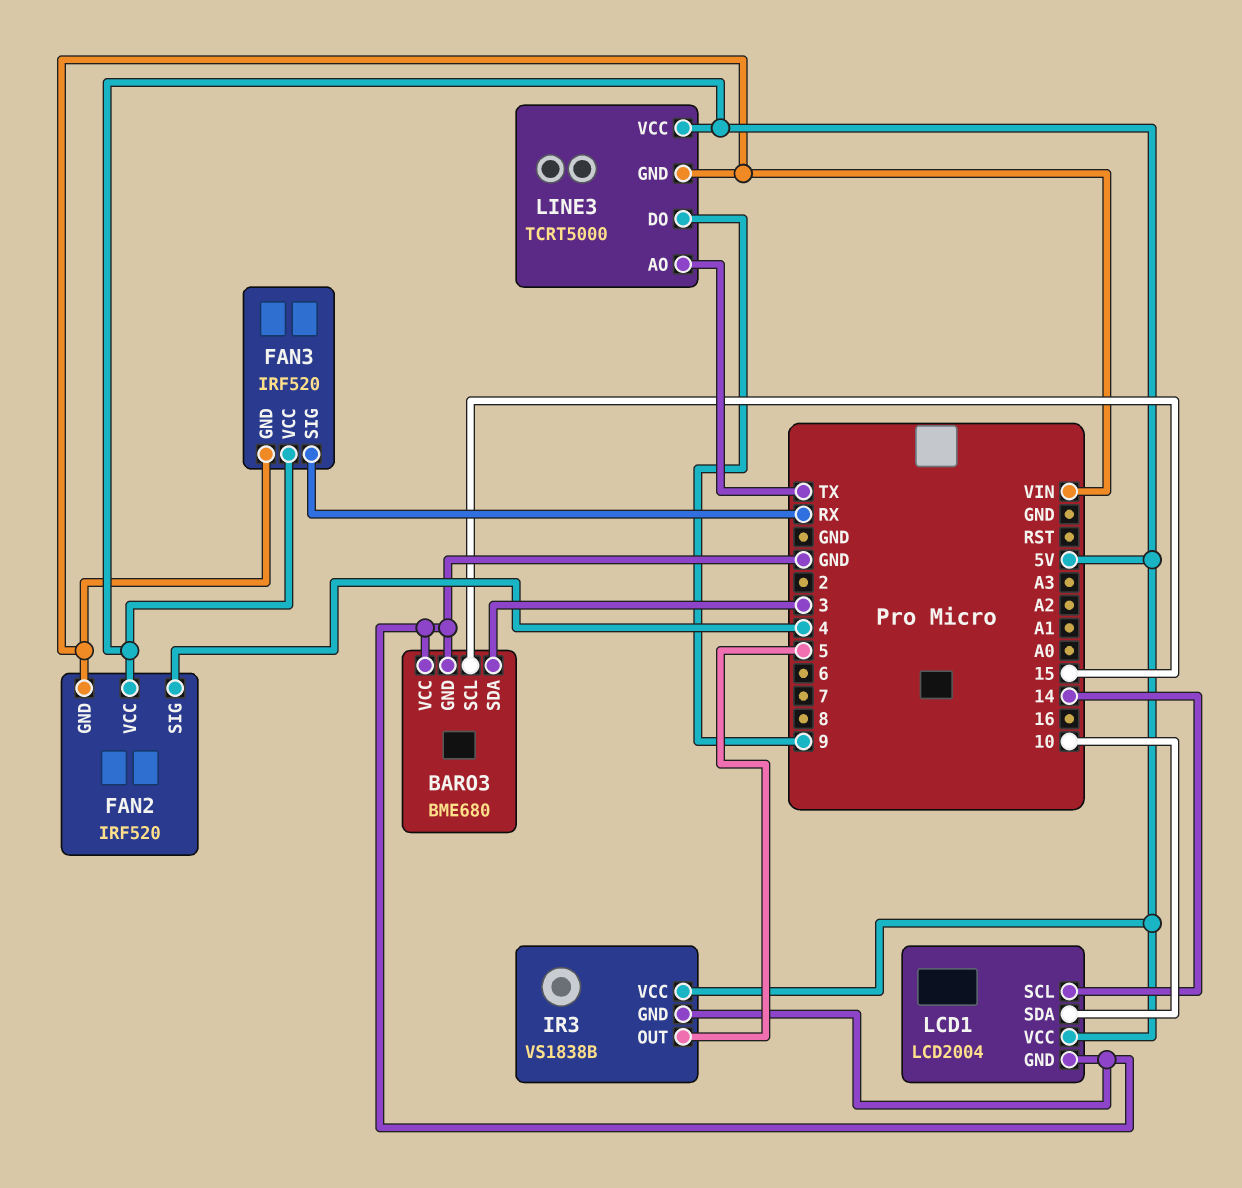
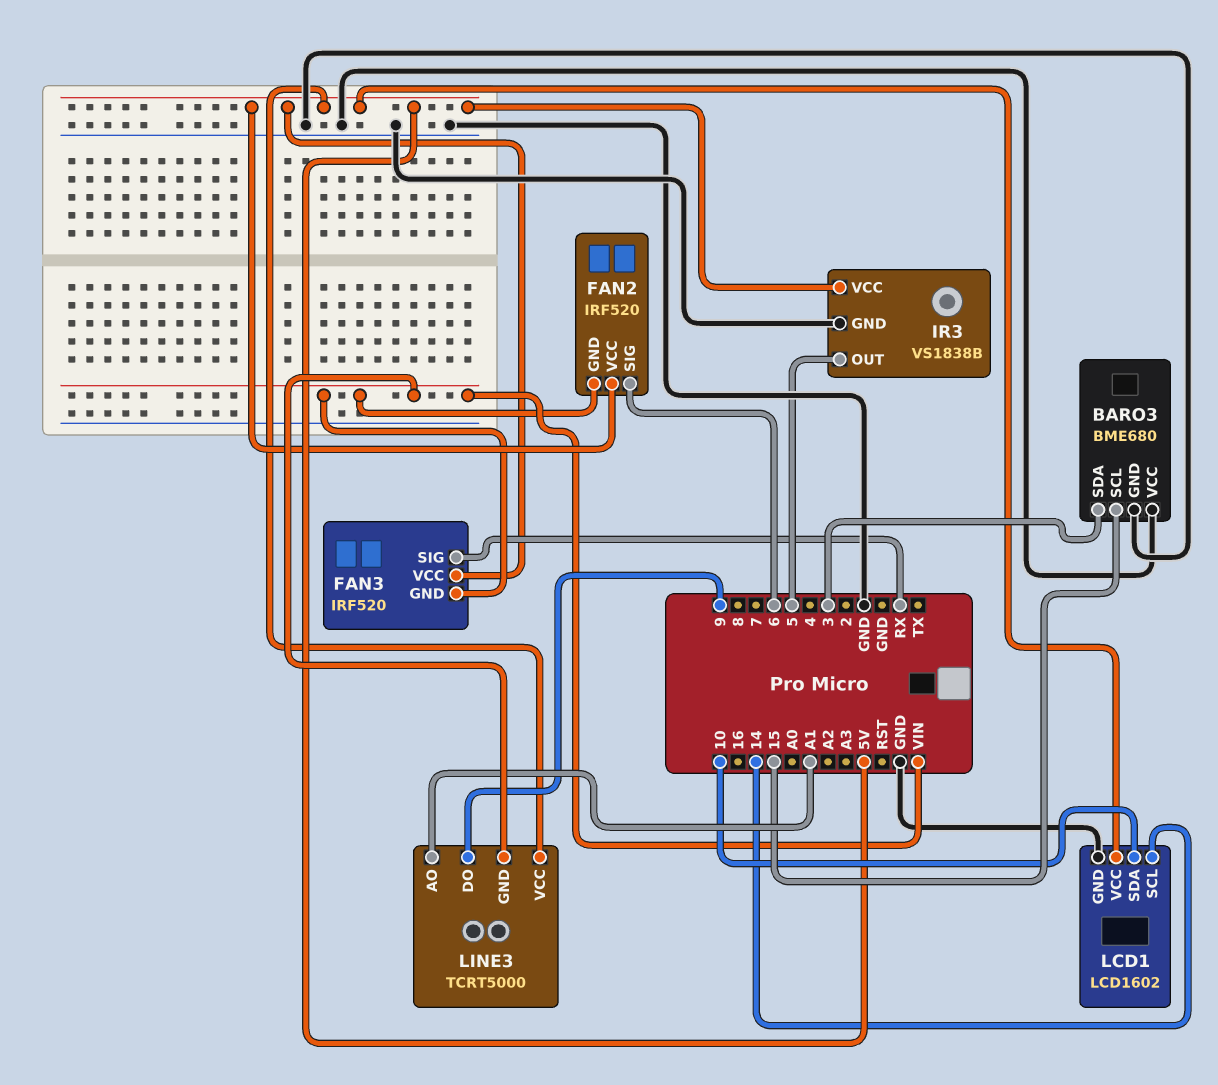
FAN2 pin SIG: 4 -> 6
LCD1: LCD2004 -> LCD1602
LINE3 pin AO: TX -> A1

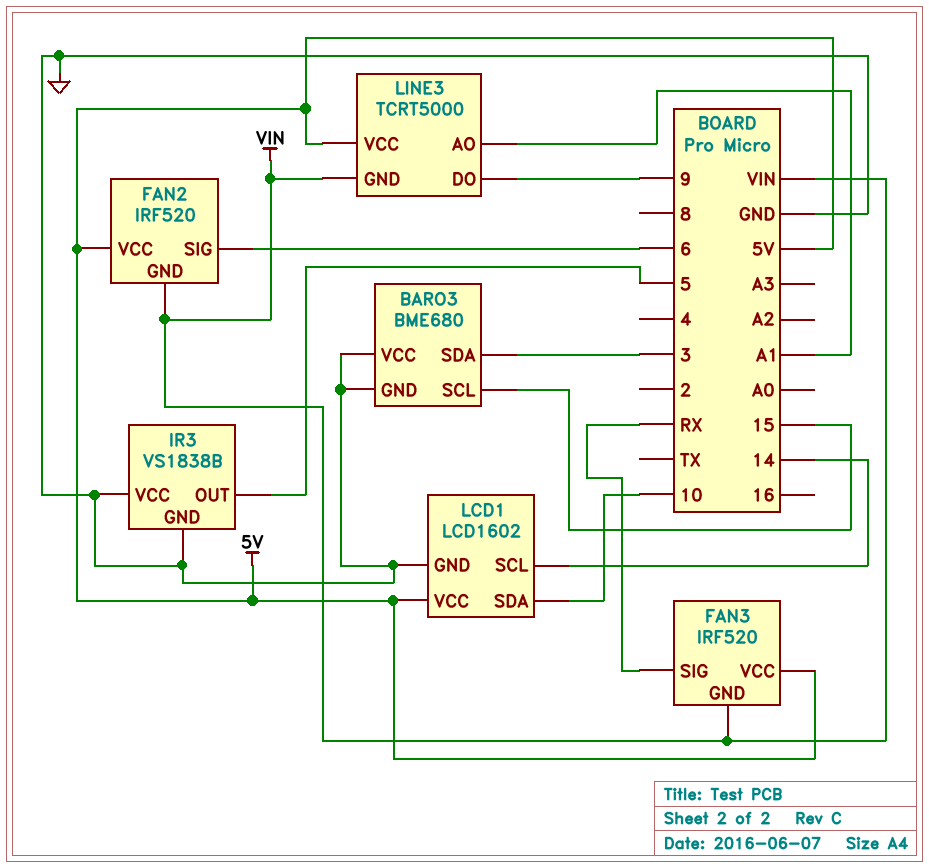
IR3 pin VCC: 5V -> GND

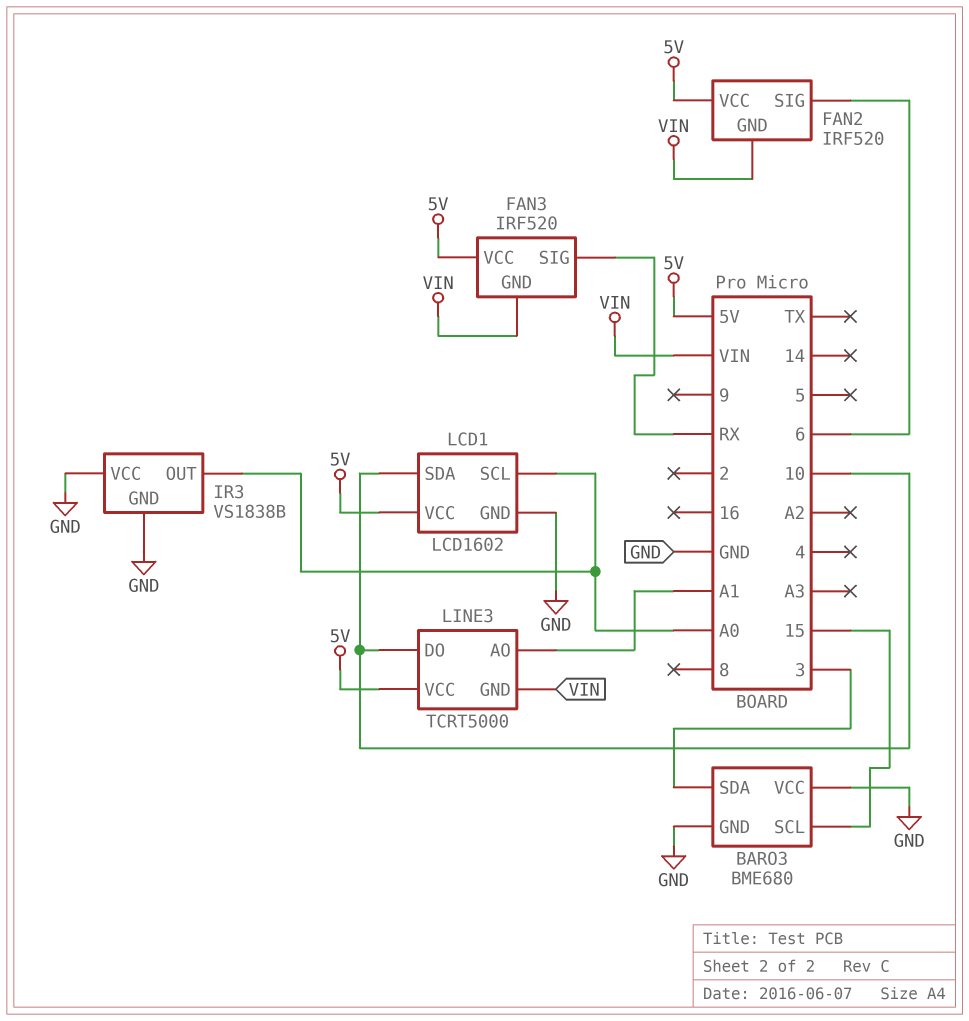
IR3 pin OUT: 5 -> A0
LCD1 pin SCL: 14 -> A0
LINE3 pin DO: 9 -> 10

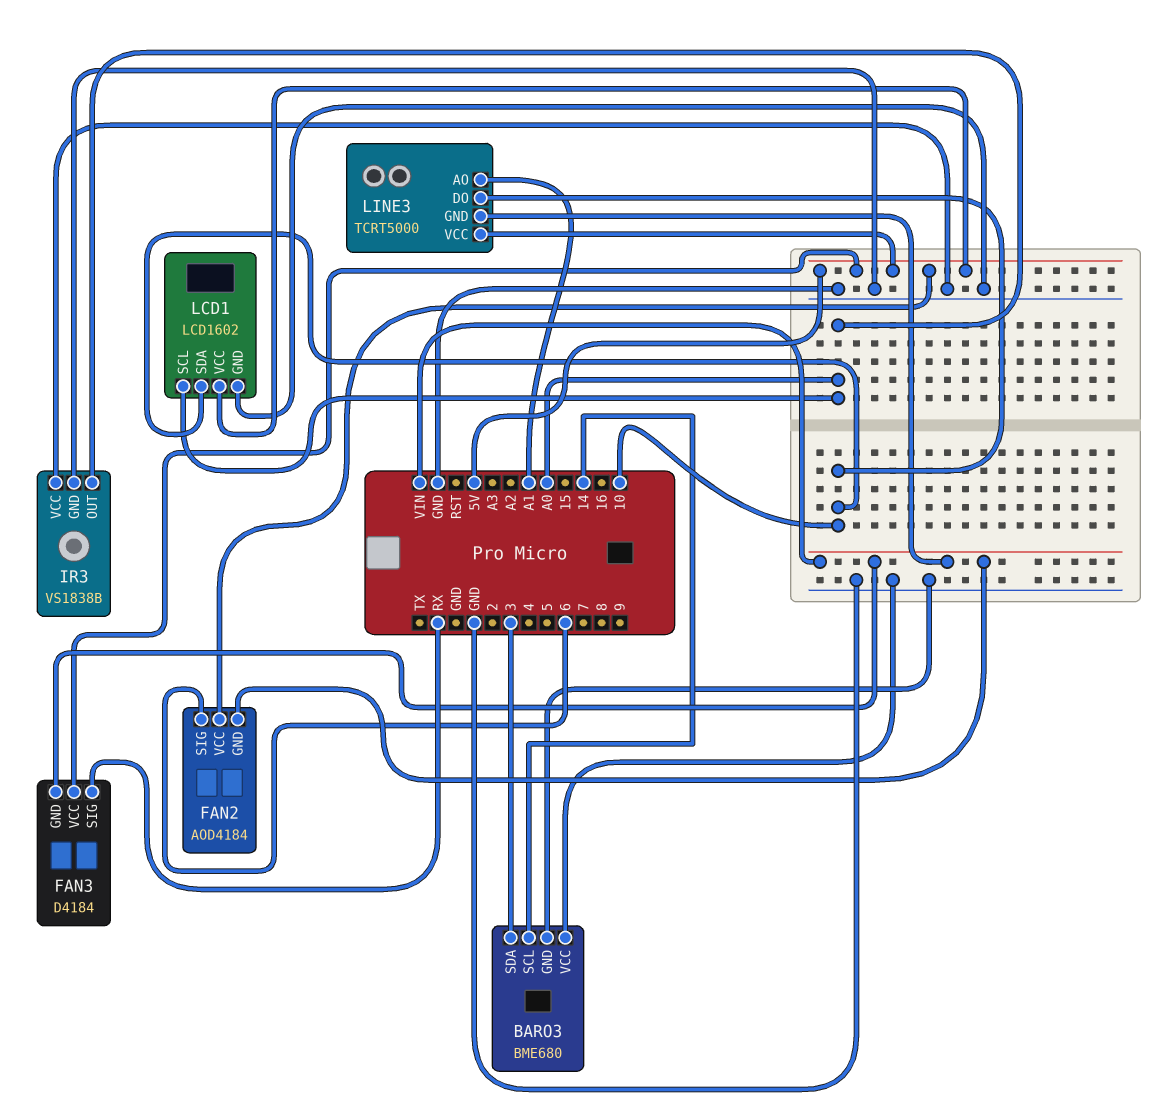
BARO3 pin SCL: 15 -> 14
FAN2: IRF520 -> AOD4184
FAN3: IRF520 -> D4184

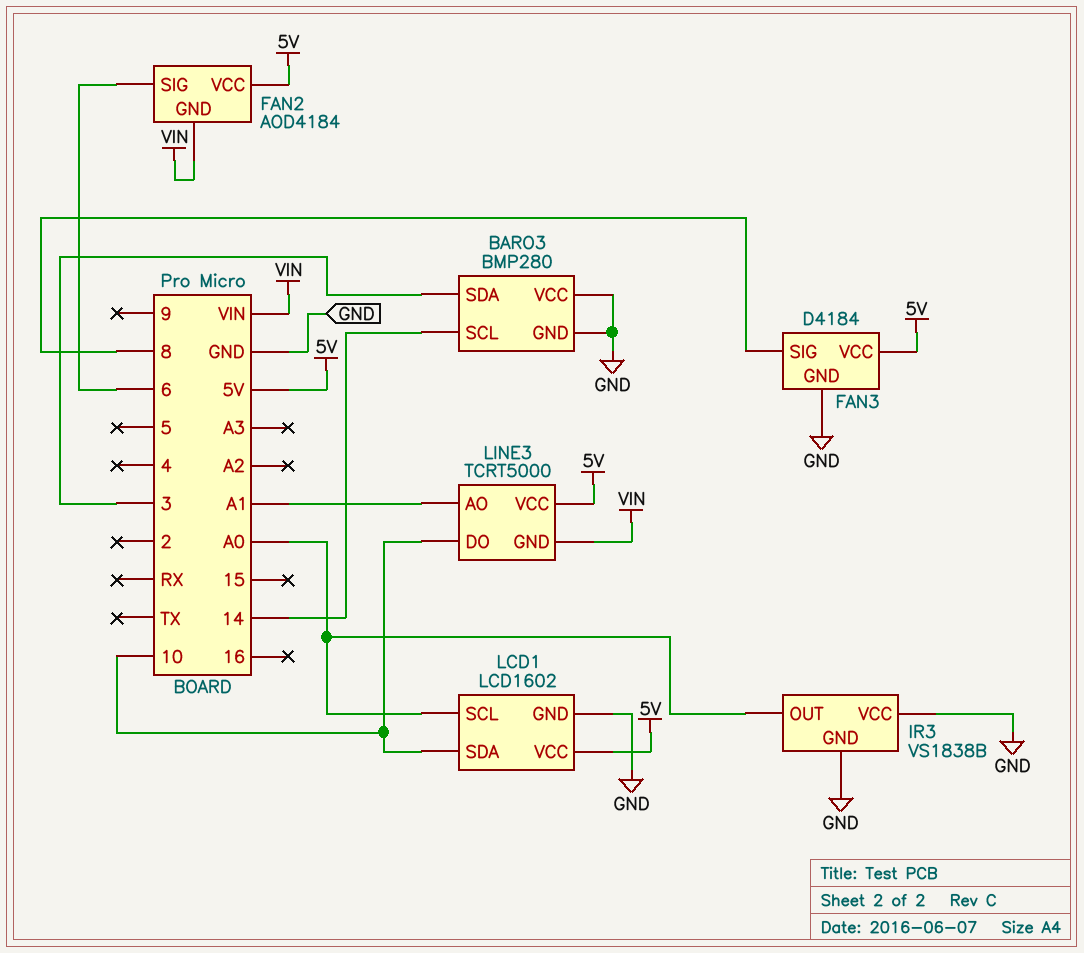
BARO3: BME680 -> BMP280
FAN3 pin GND: VIN -> GND
FAN3 pin SIG: RX -> 8

